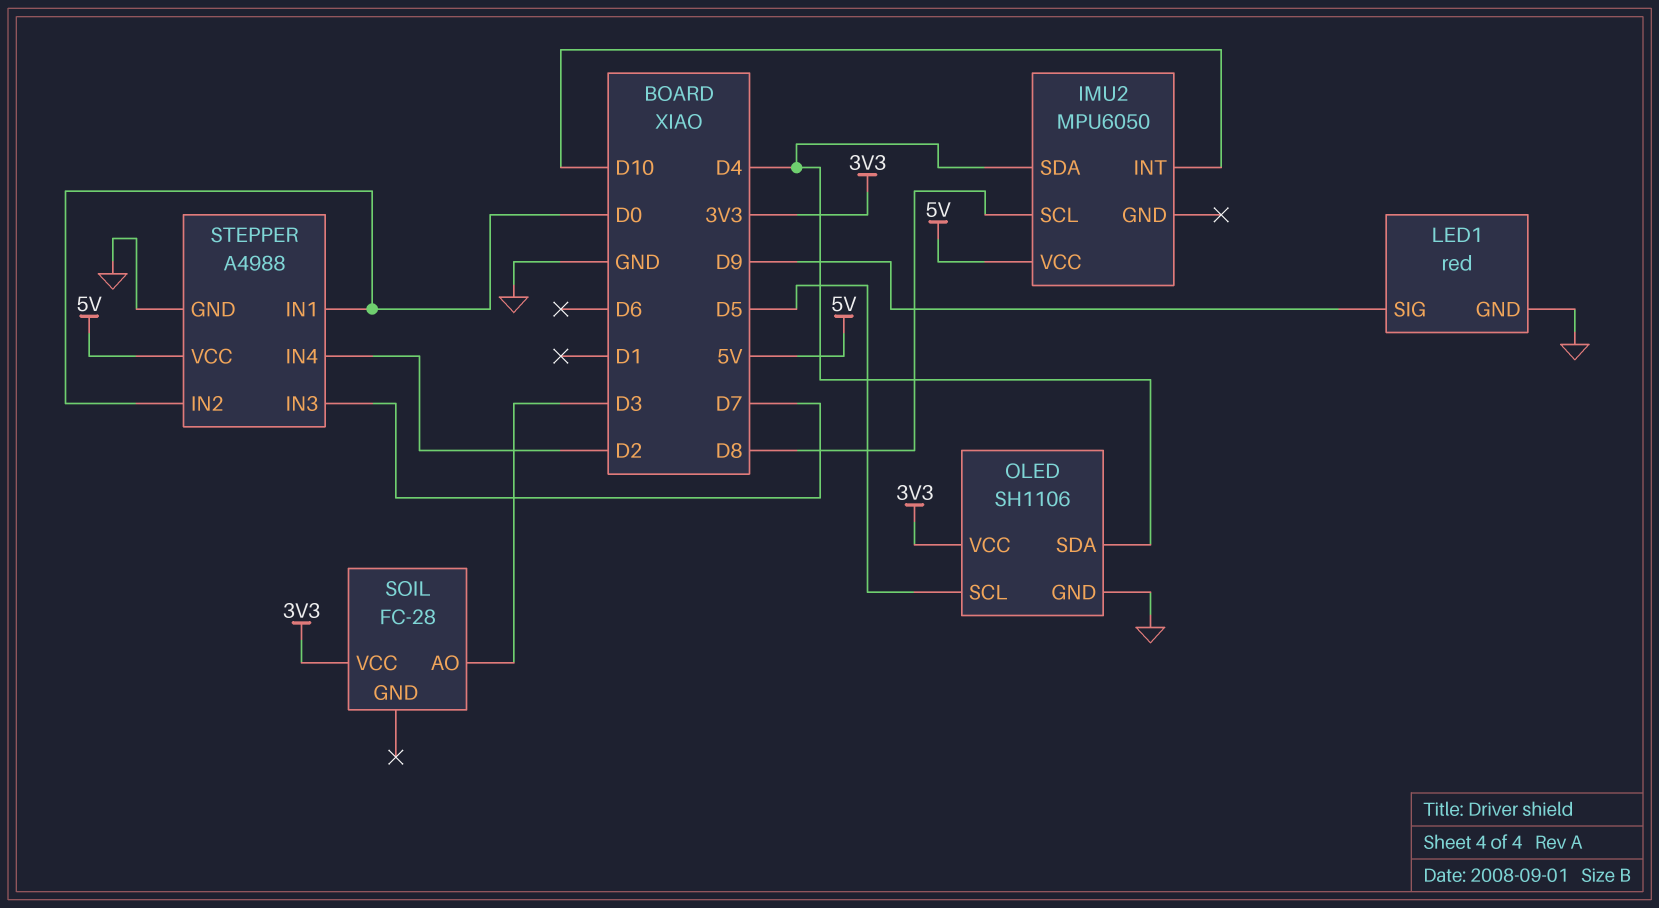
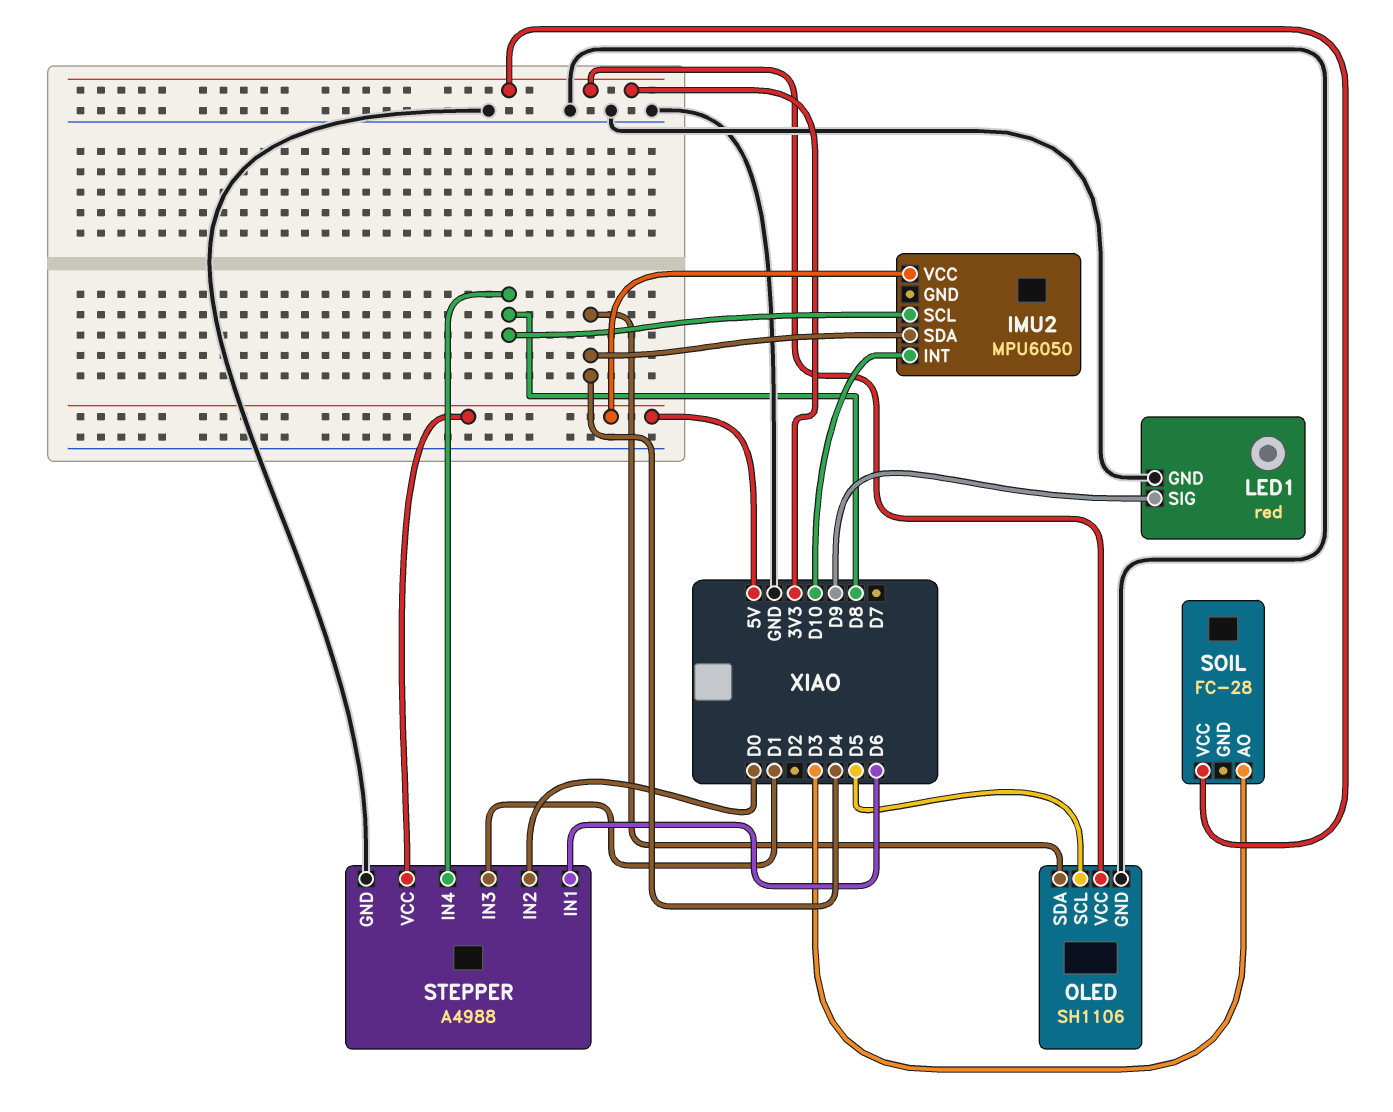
STEPPER pin IN1: D0 -> D6
STEPPER pin IN3: D7 -> D1
STEPPER pin IN4: D2 -> D8

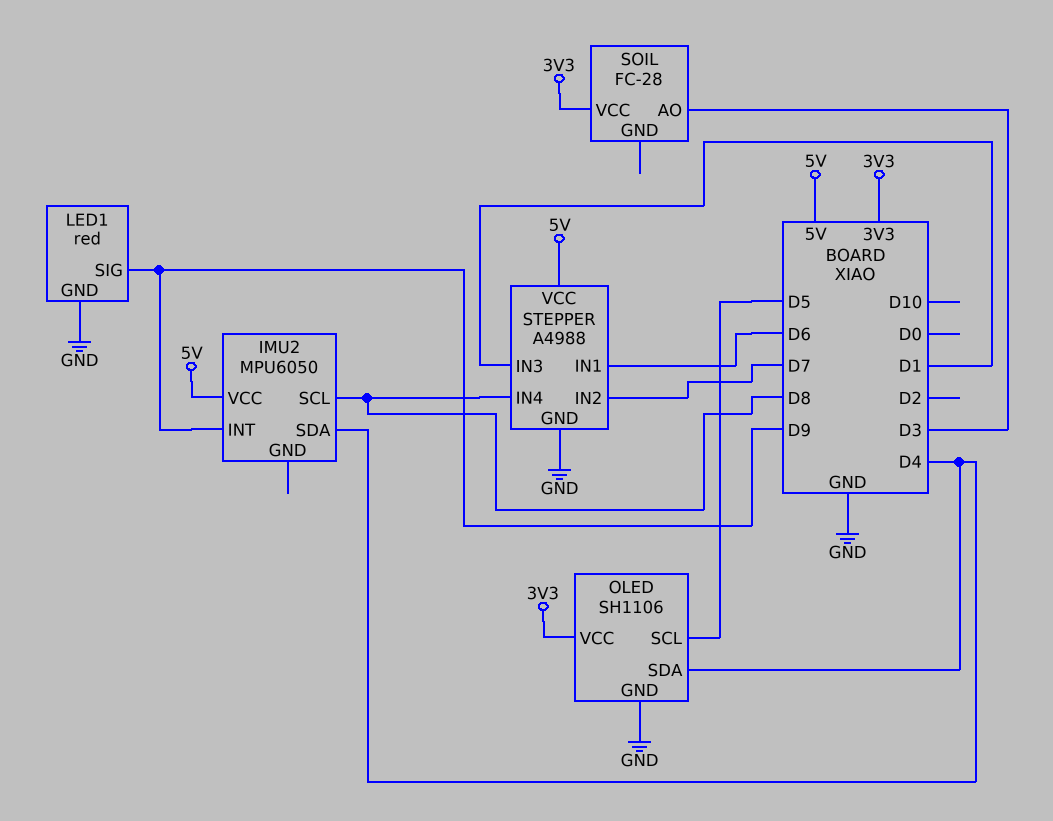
IMU2 pin INT: D10 -> D9
STEPPER pin IN2: D0 -> D7

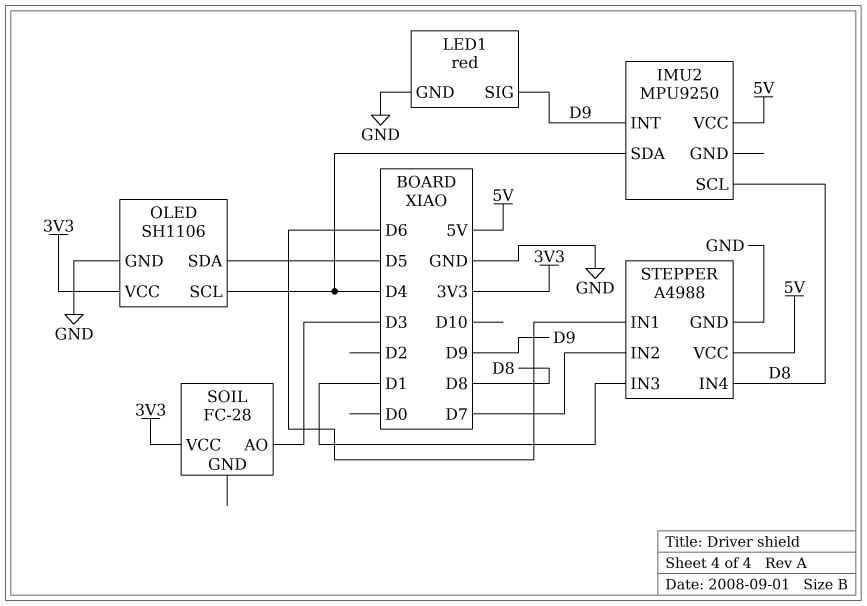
IMU2: MPU6050 -> MPU9250
OLED pin SCL: D5 -> D4
OLED pin SDA: D4 -> D5

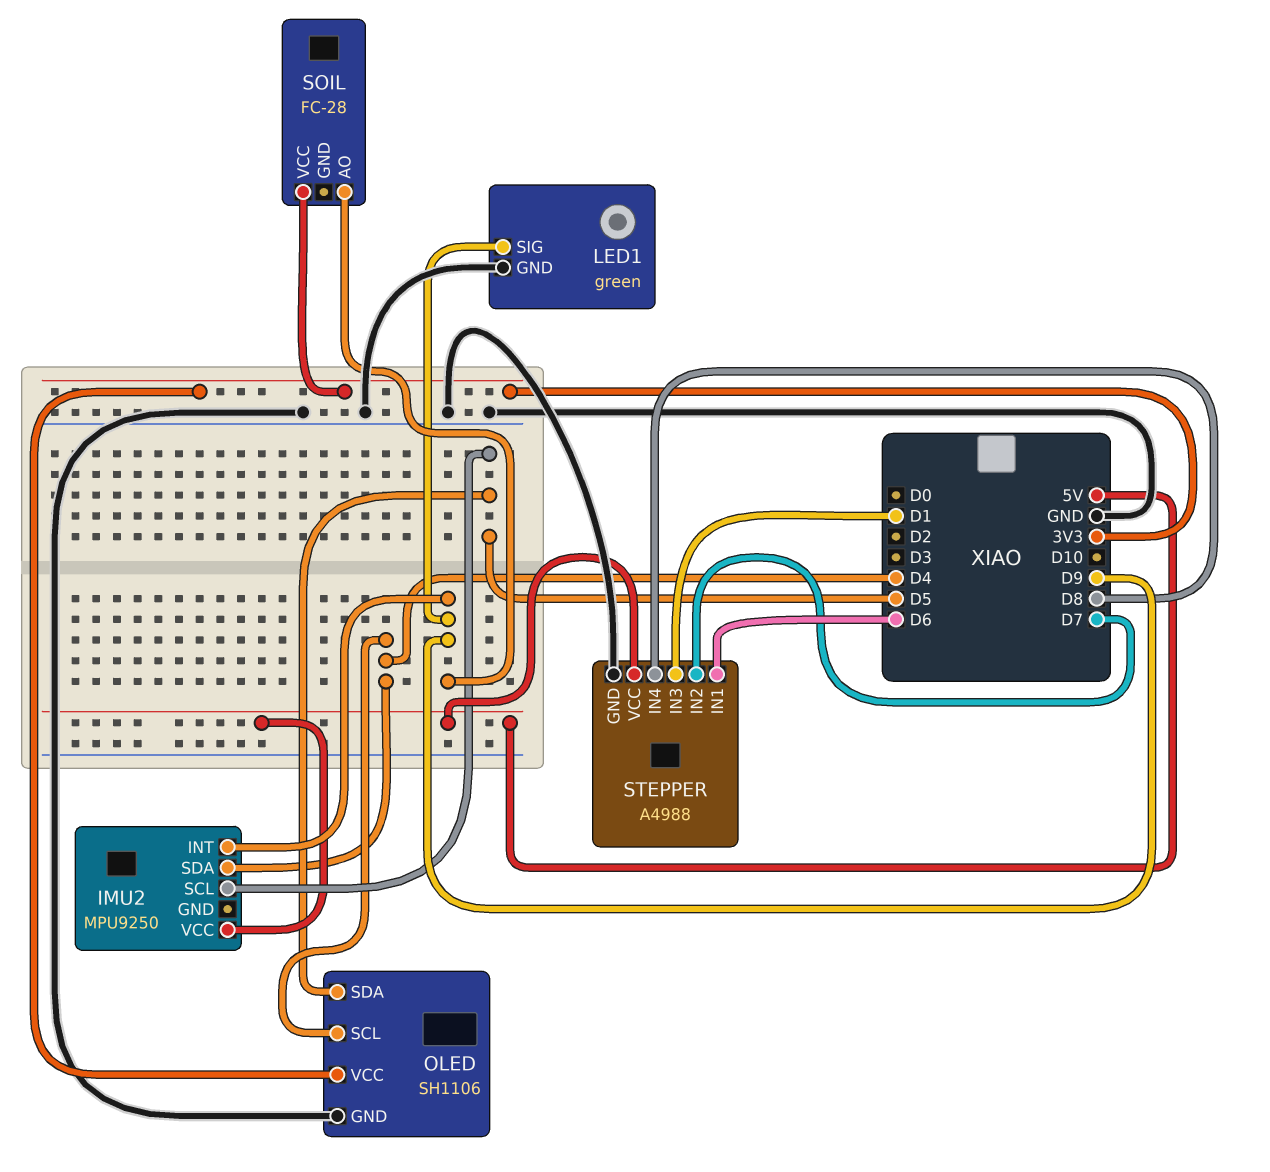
IMU2 pin SCL: D8 -> D5
LED1: red -> green
SOIL pin AO: D3 -> D9

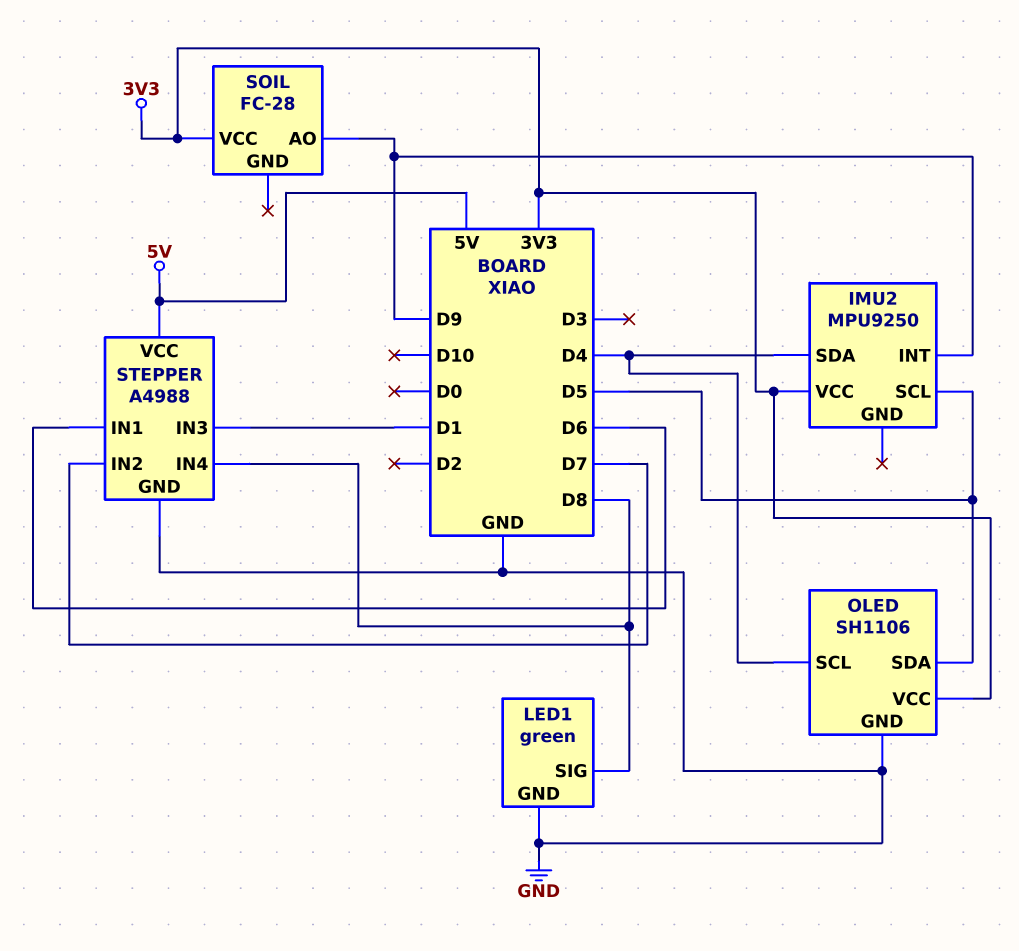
IMU2 pin VCC: 5V -> 3V3
LED1 pin SIG: D9 -> D8

